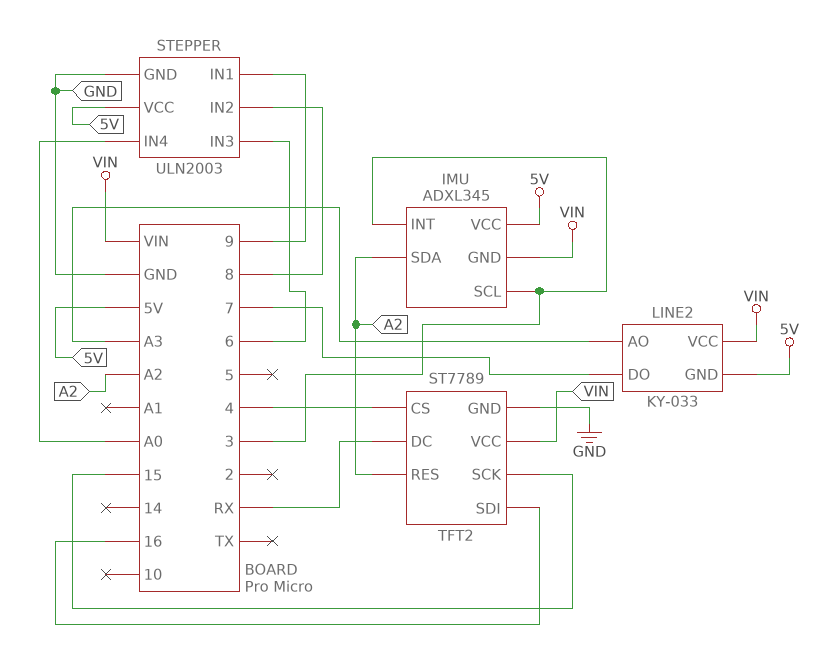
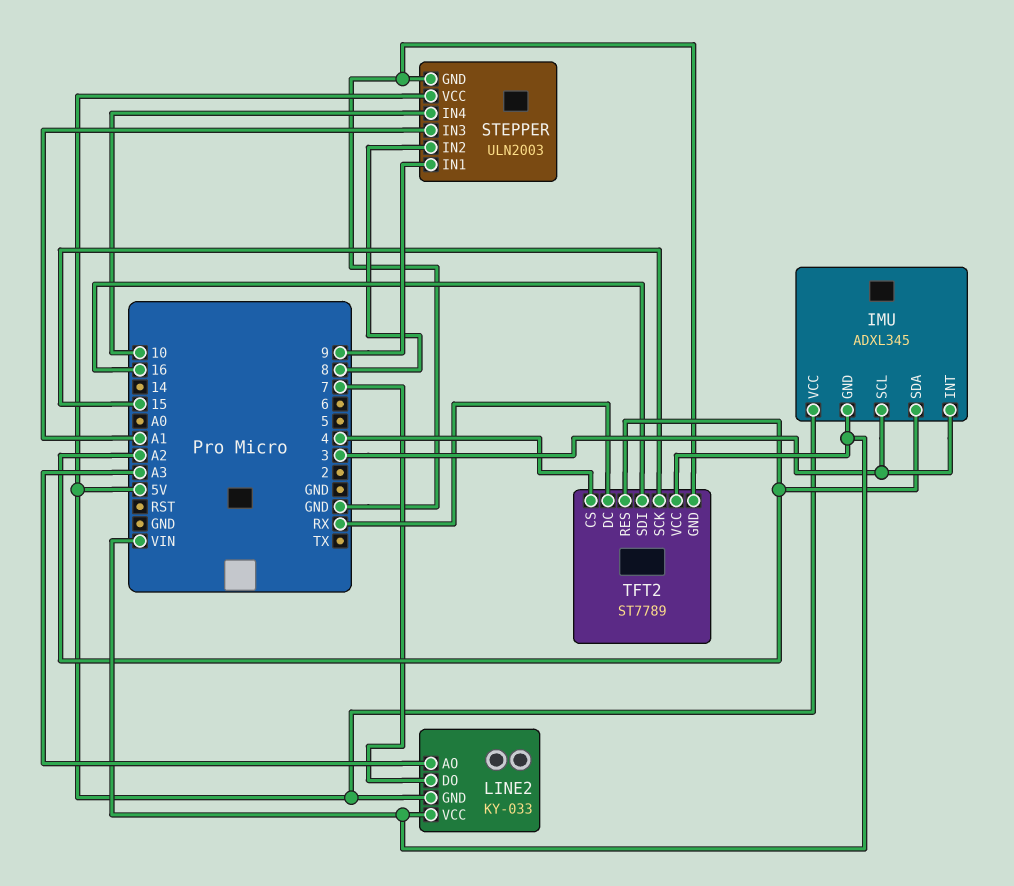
STEPPER pin IN3: 6 -> A1
STEPPER pin IN4: A0 -> 10

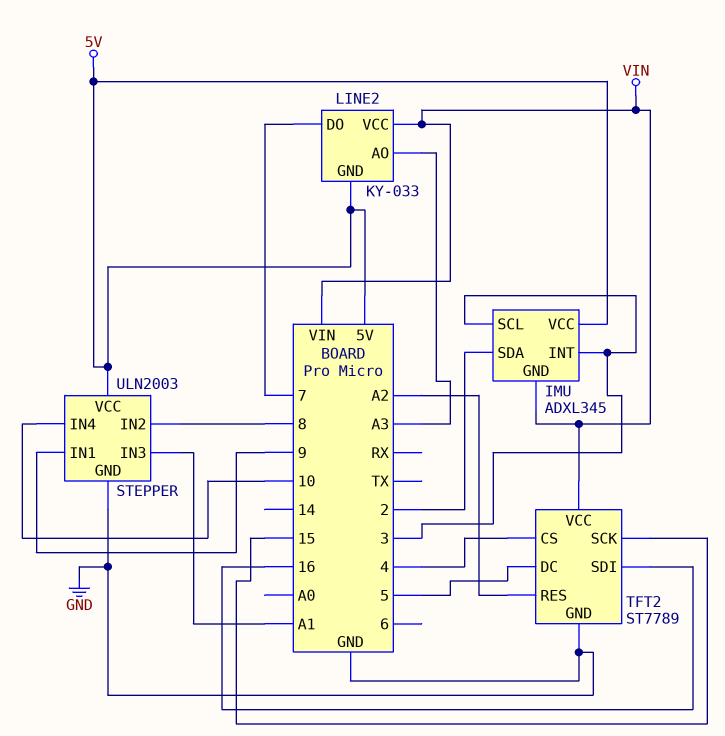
IMU pin SDA: A2 -> 2
TFT2 pin DC: RX -> 5

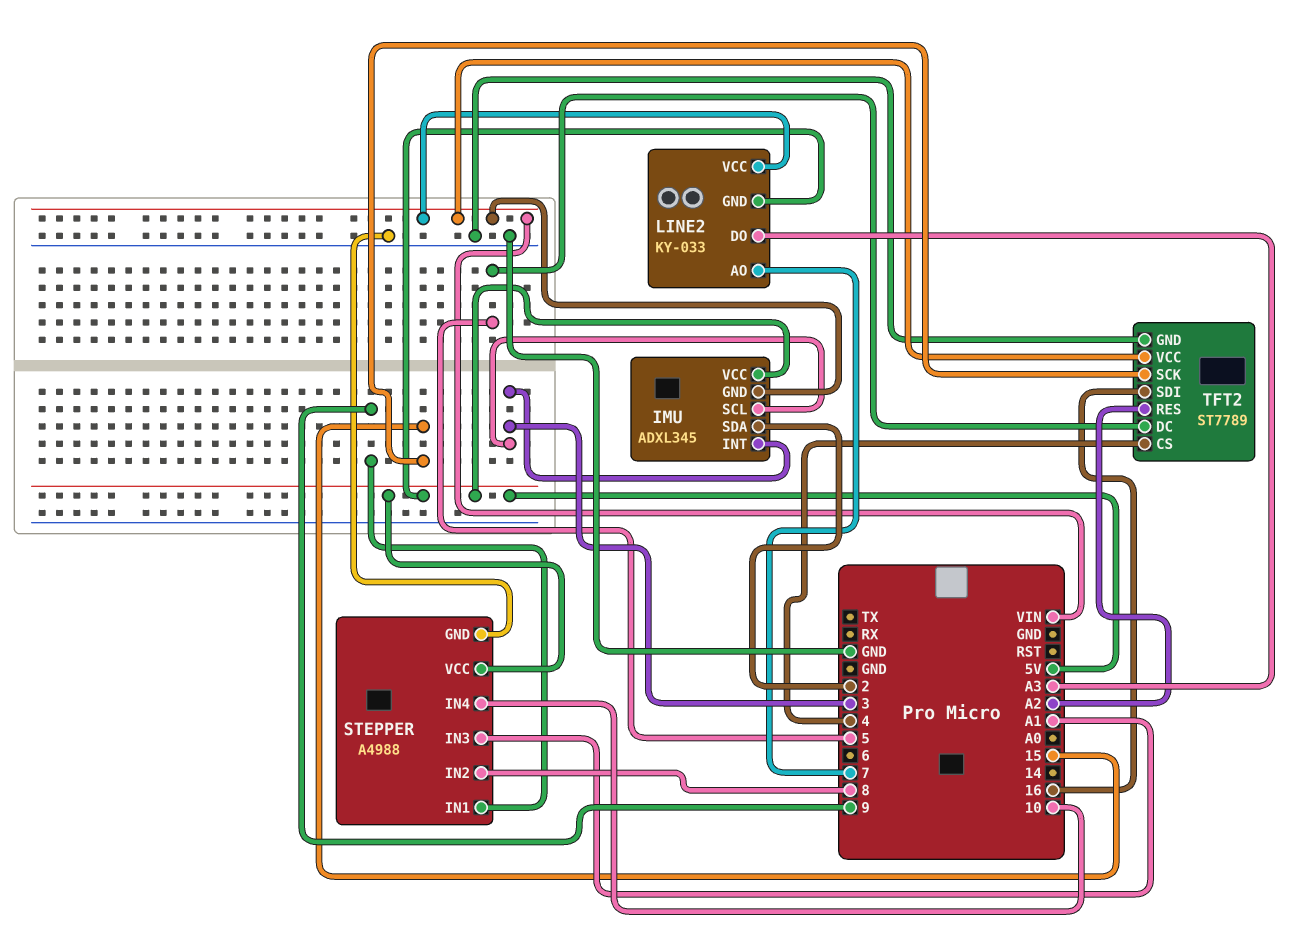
LINE2 pin AO: A3 -> 7
LINE2 pin DO: 7 -> A3
STEPPER: ULN2003 -> A4988

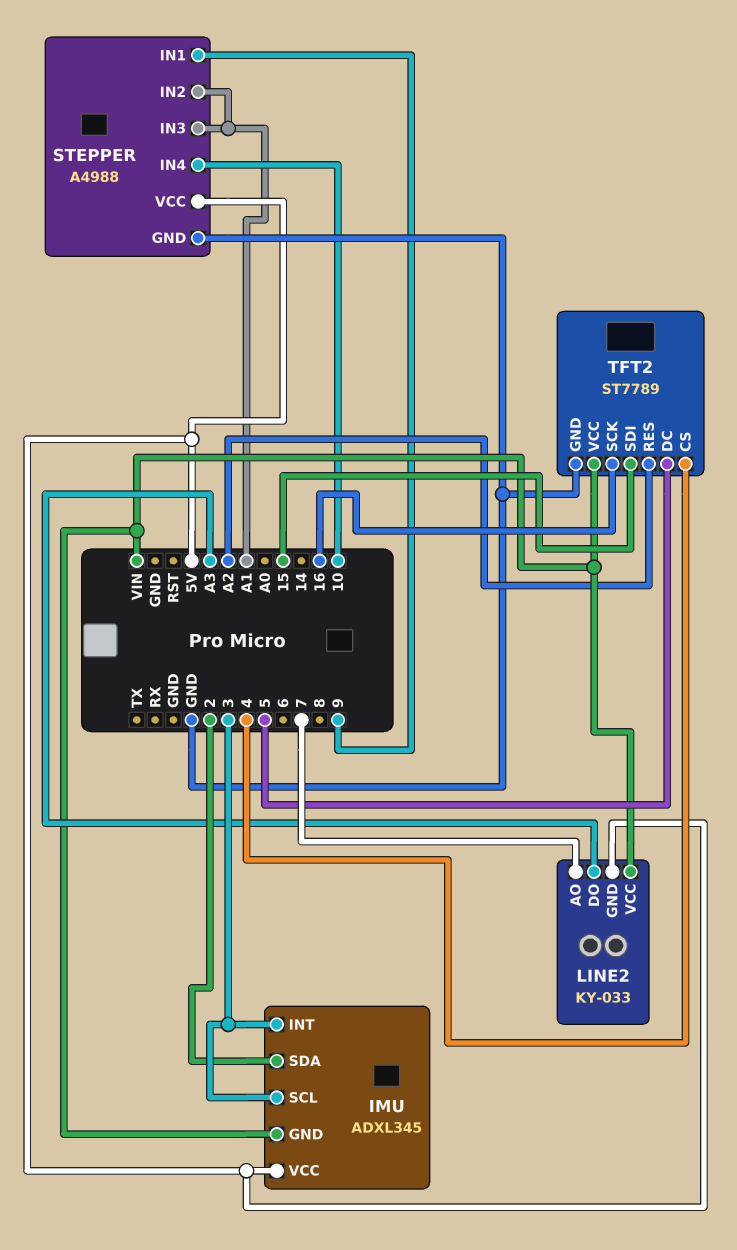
STEPPER pin IN2: 8 -> A1
TFT2 pin SCK: 15 -> 16
TFT2 pin SDI: 16 -> 15

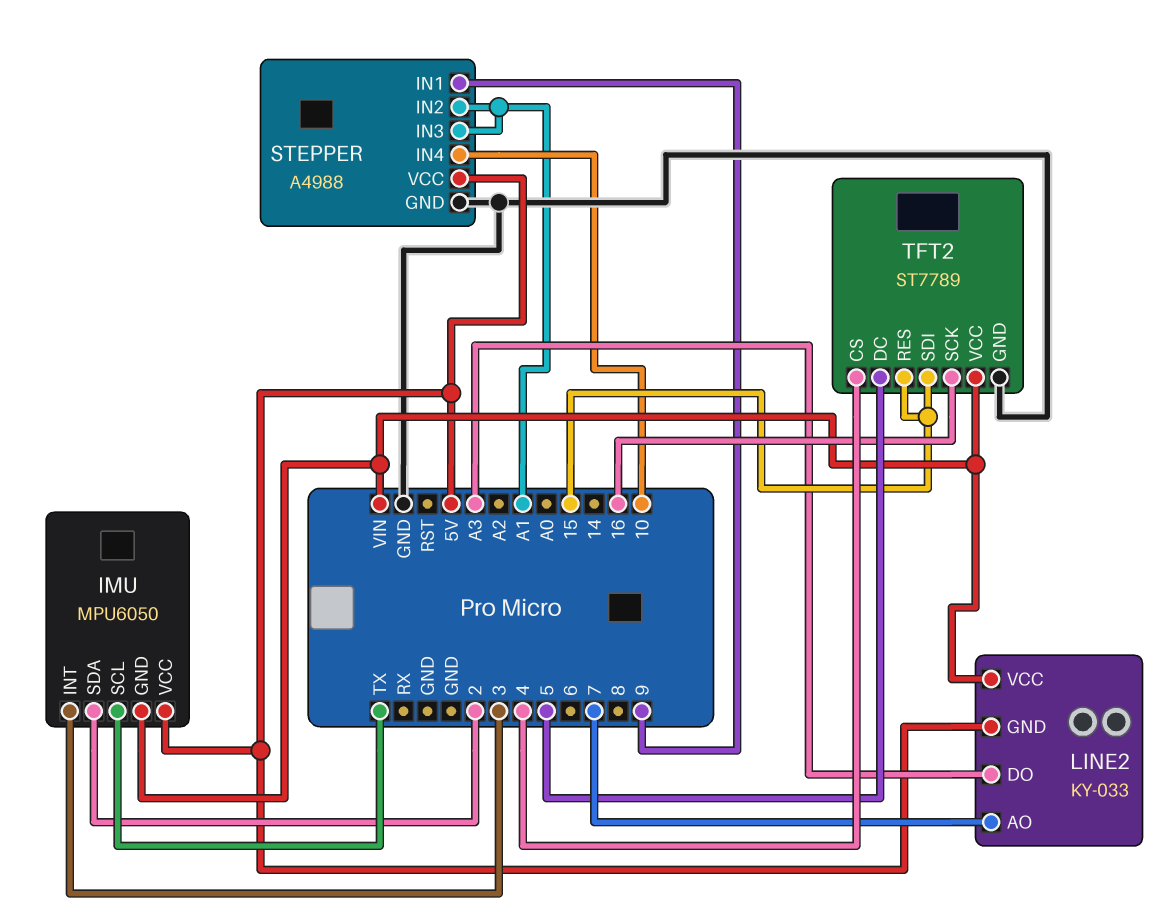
IMU: ADXL345 -> MPU6050
IMU pin SCL: 3 -> TX
TFT2 pin RES: A2 -> 15

